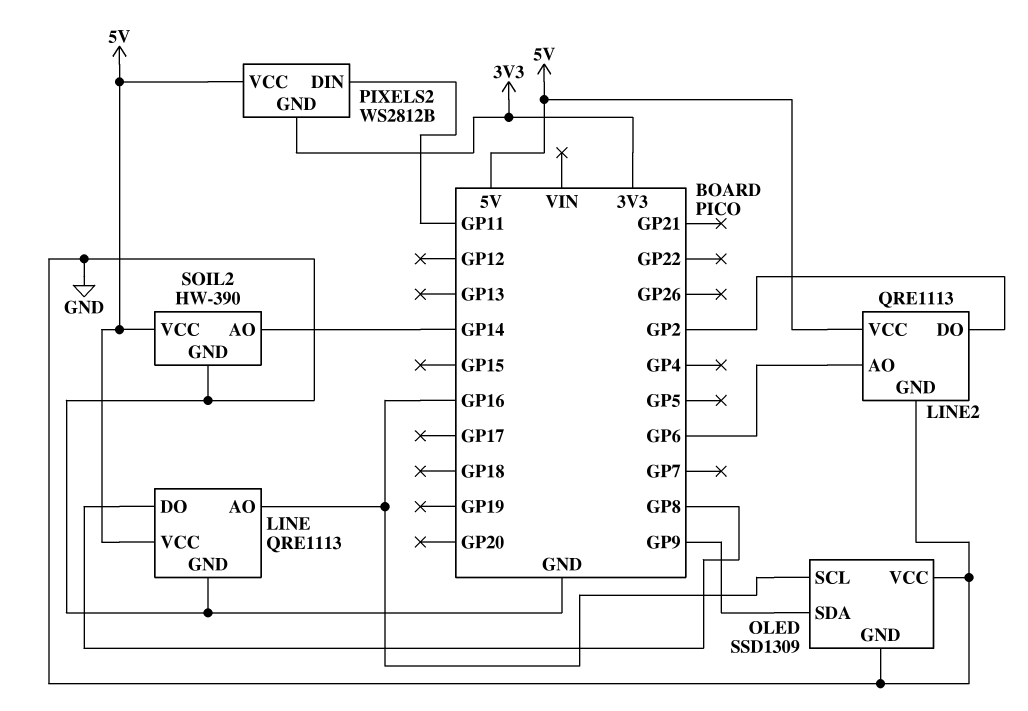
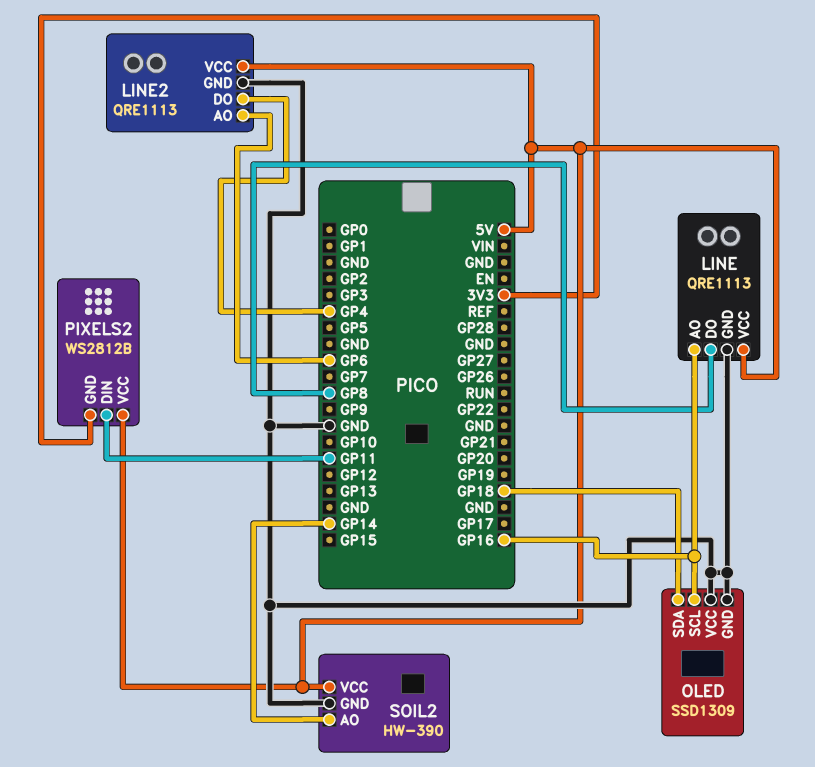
LINE2 pin DO: GP2 -> GP4
OLED pin SDA: GP9 -> GP18

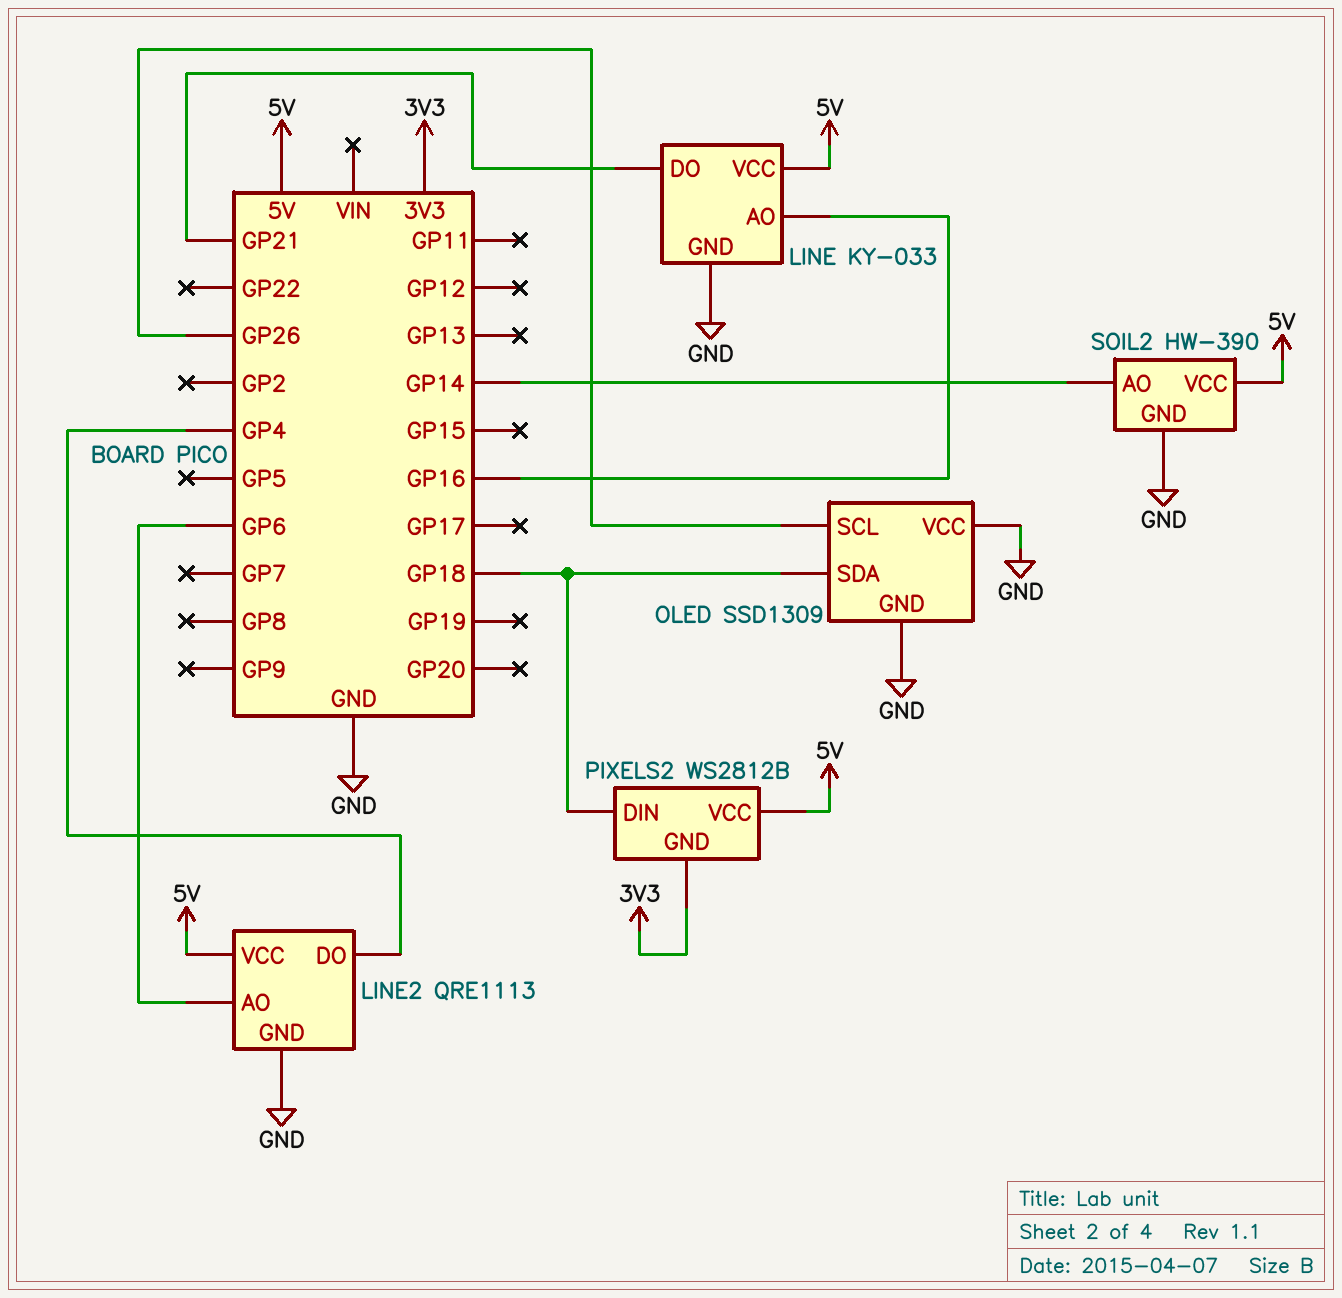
LINE: QRE1113 -> KY-033
LINE pin DO: GP8 -> GP21
OLED pin SCL: GP16 -> GP26
PIXELS2 pin DIN: GP11 -> GP18

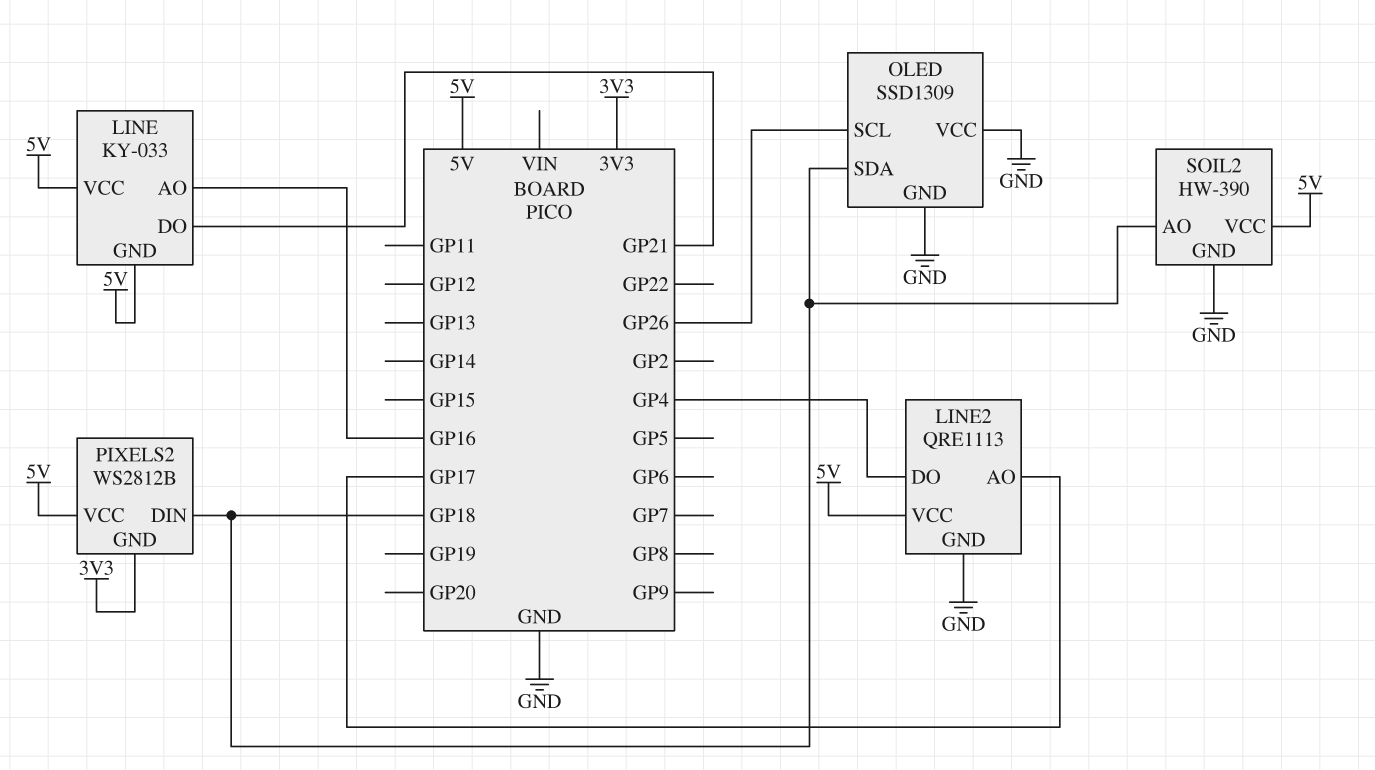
LINE pin GND: GND -> 5V
LINE2 pin AO: GP6 -> GP17
SOIL2 pin AO: GP14 -> GP18

